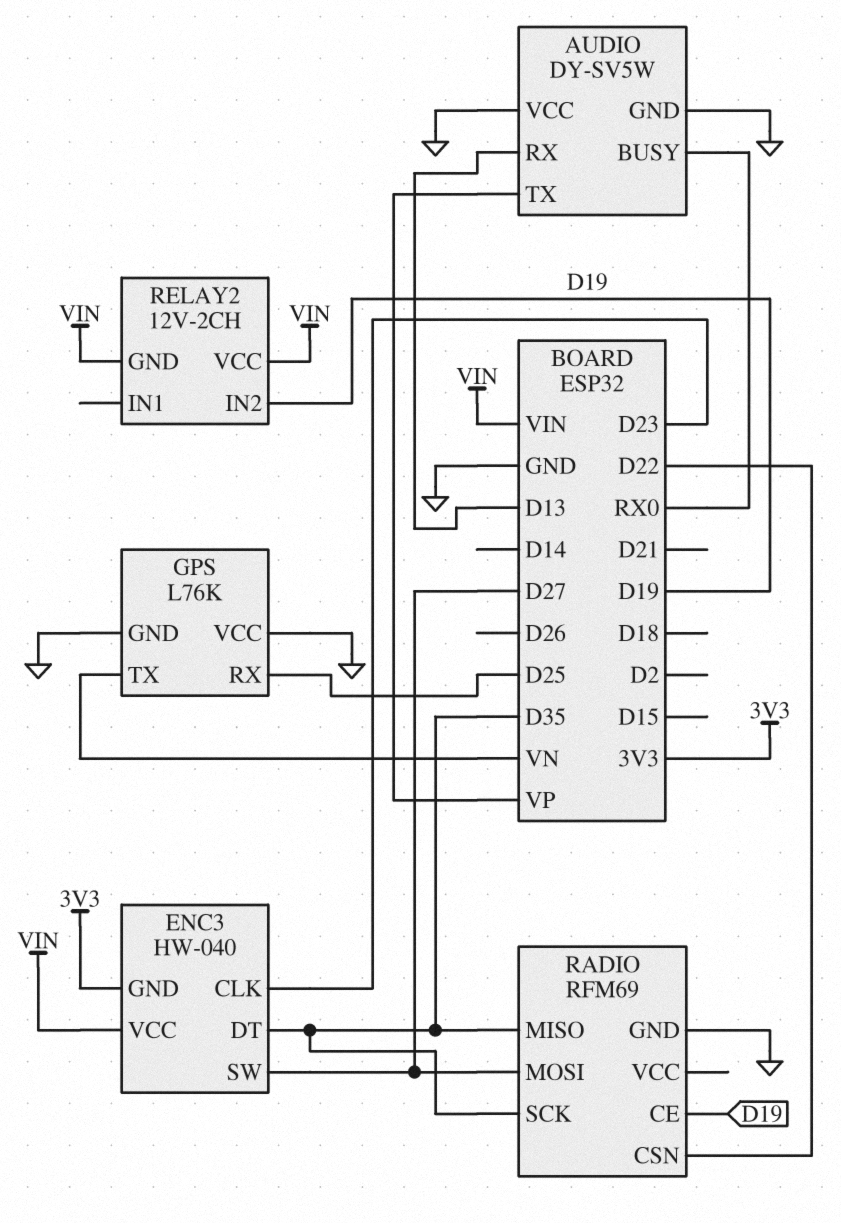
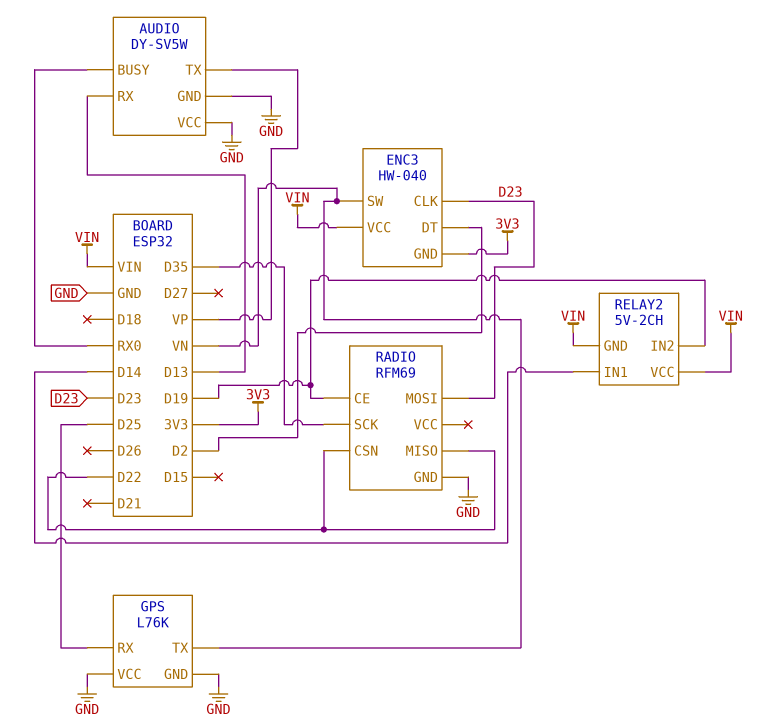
ENC3 pin DT: D35 -> D2
ENC3 pin SW: D27 -> VN
RADIO pin MISO: D35 -> D22
RADIO pin MOSI: D27 -> D23
RELAY2: 12V-2CH -> 5V-2CH
RELAY2 pin IN1: none -> D14

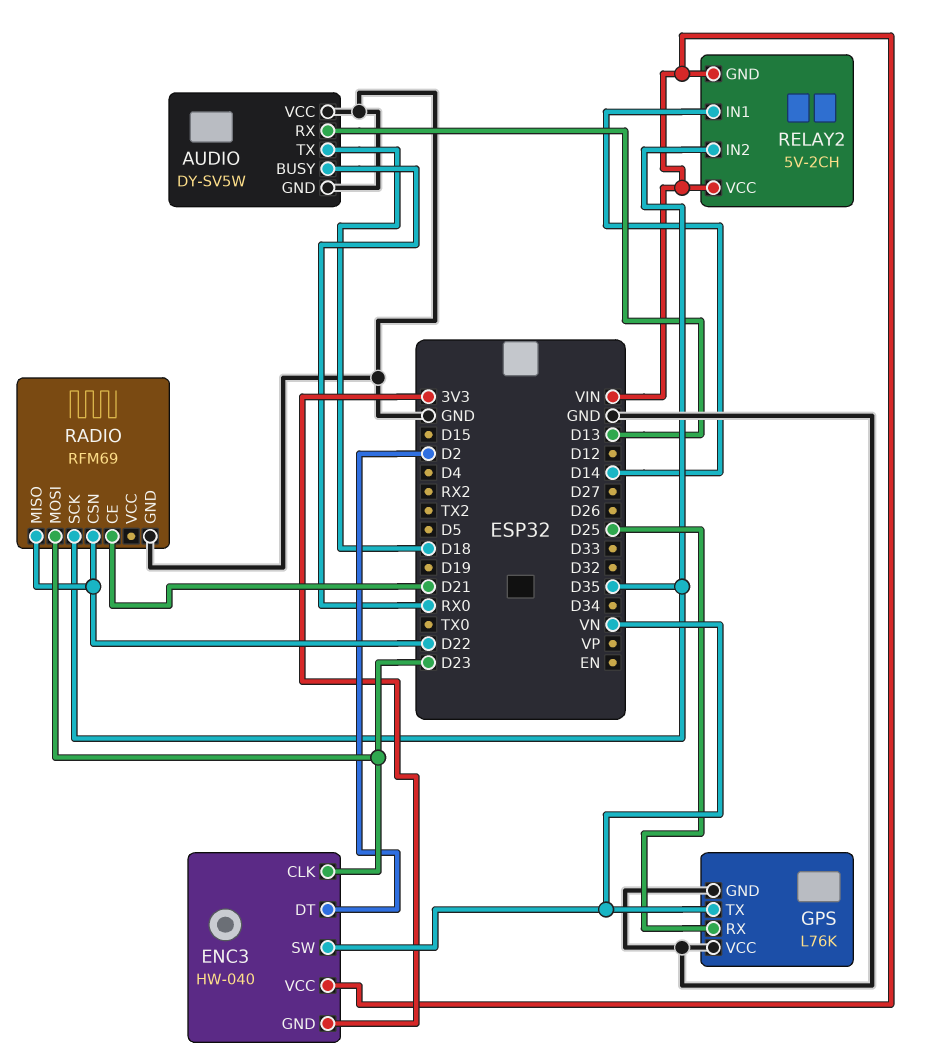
AUDIO pin TX: VP -> D18
RADIO pin CE: D19 -> D21
RELAY2 pin IN2: D19 -> D35

